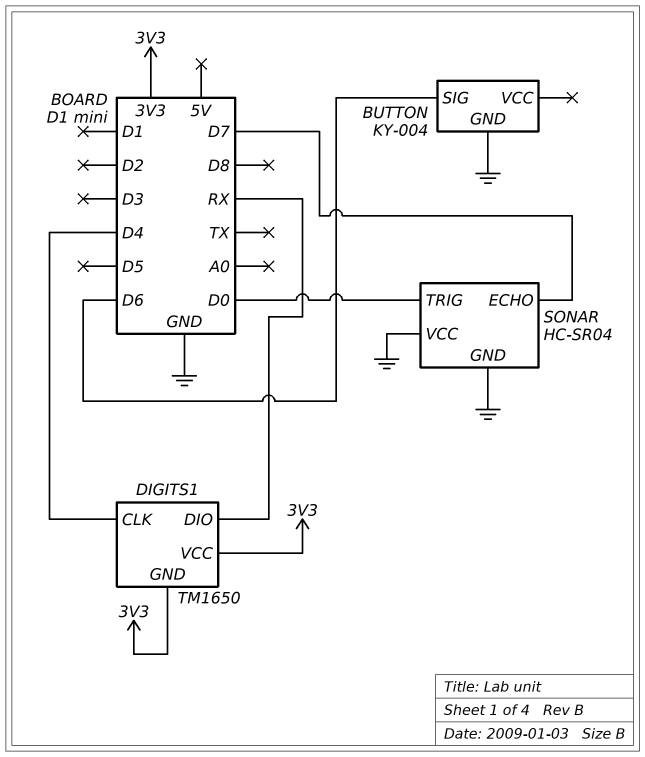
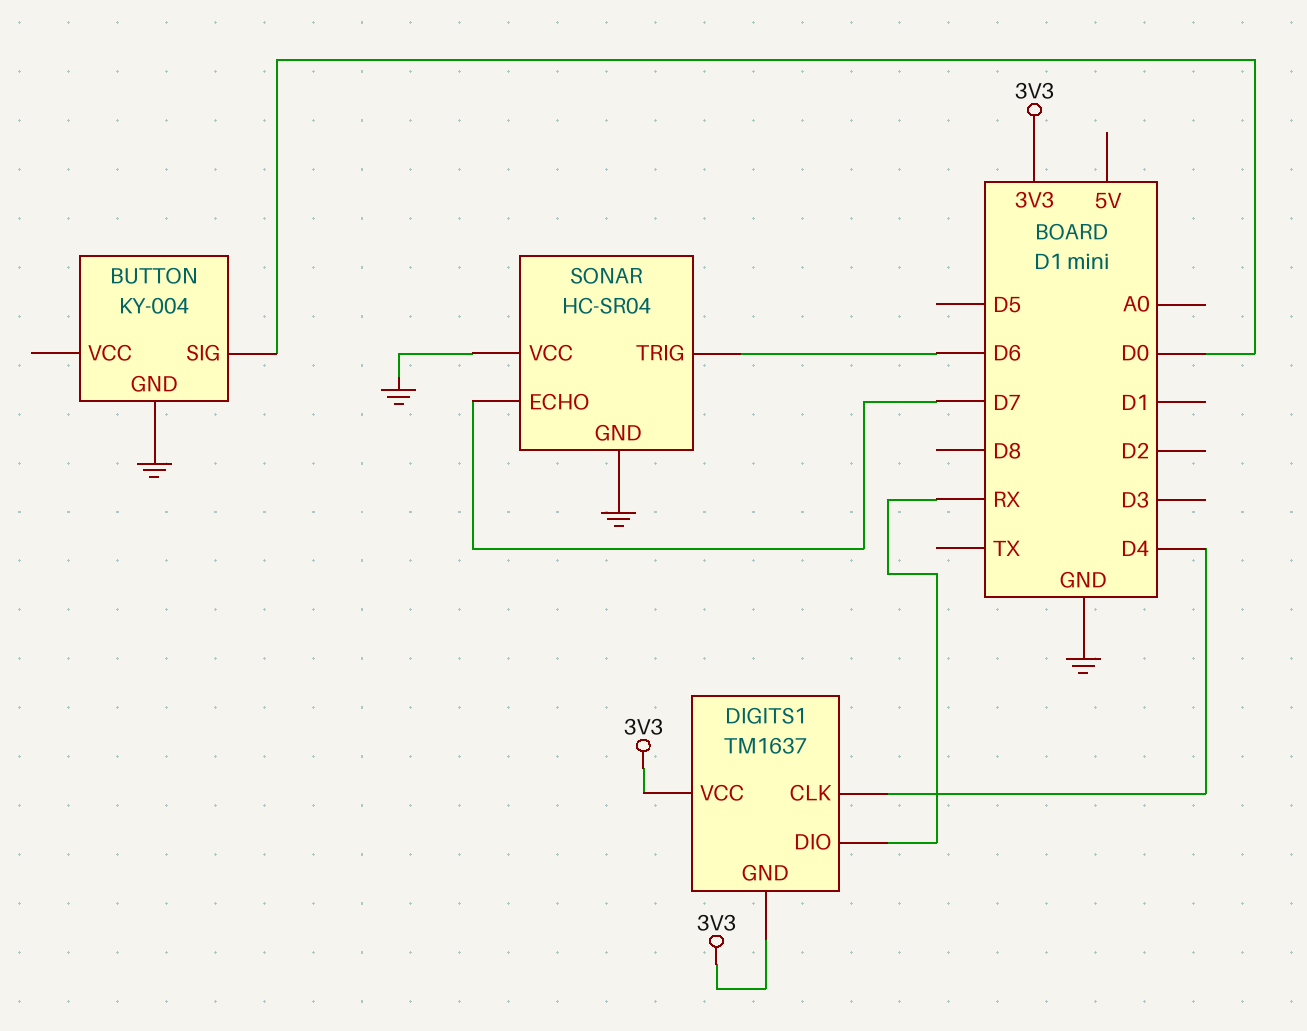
BUTTON pin SIG: D6 -> D0
DIGITS1: TM1650 -> TM1637
SONAR pin TRIG: D0 -> D6

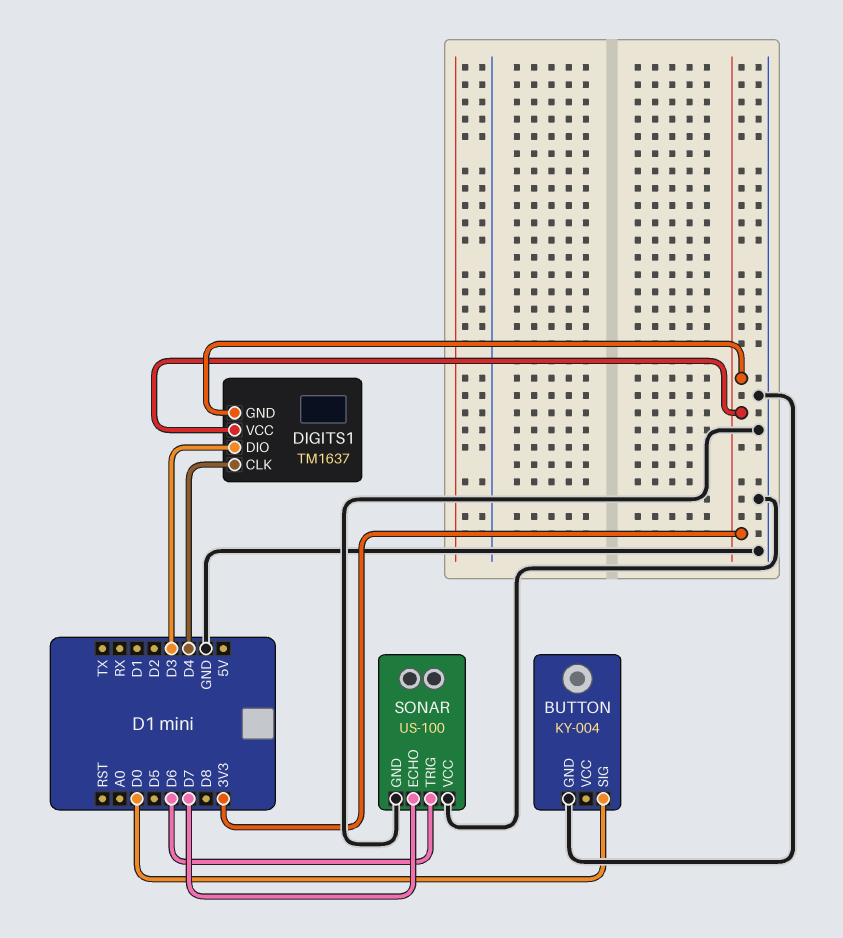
DIGITS1 pin DIO: RX -> D3
SONAR: HC-SR04 -> US-100

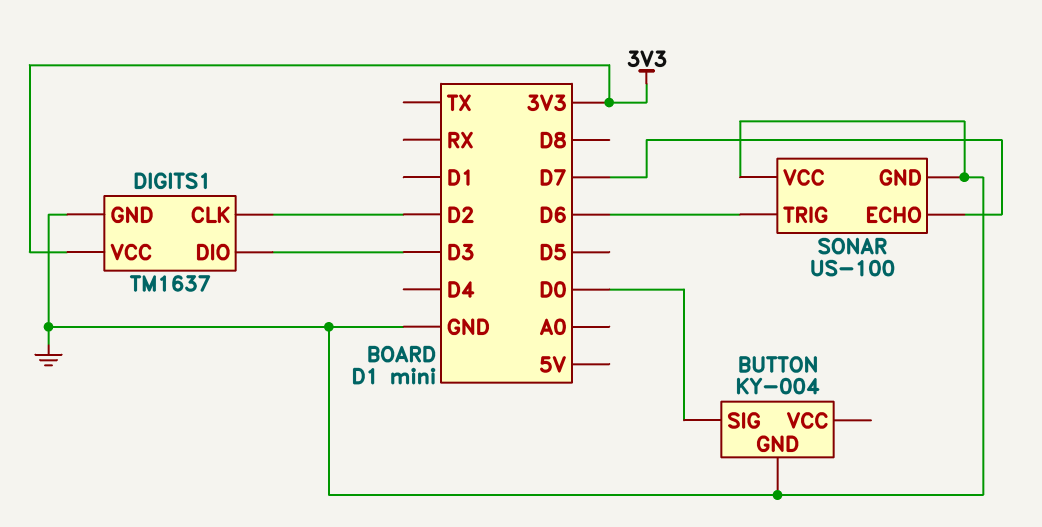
DIGITS1 pin CLK: D4 -> D2
DIGITS1 pin GND: 3V3 -> GND

